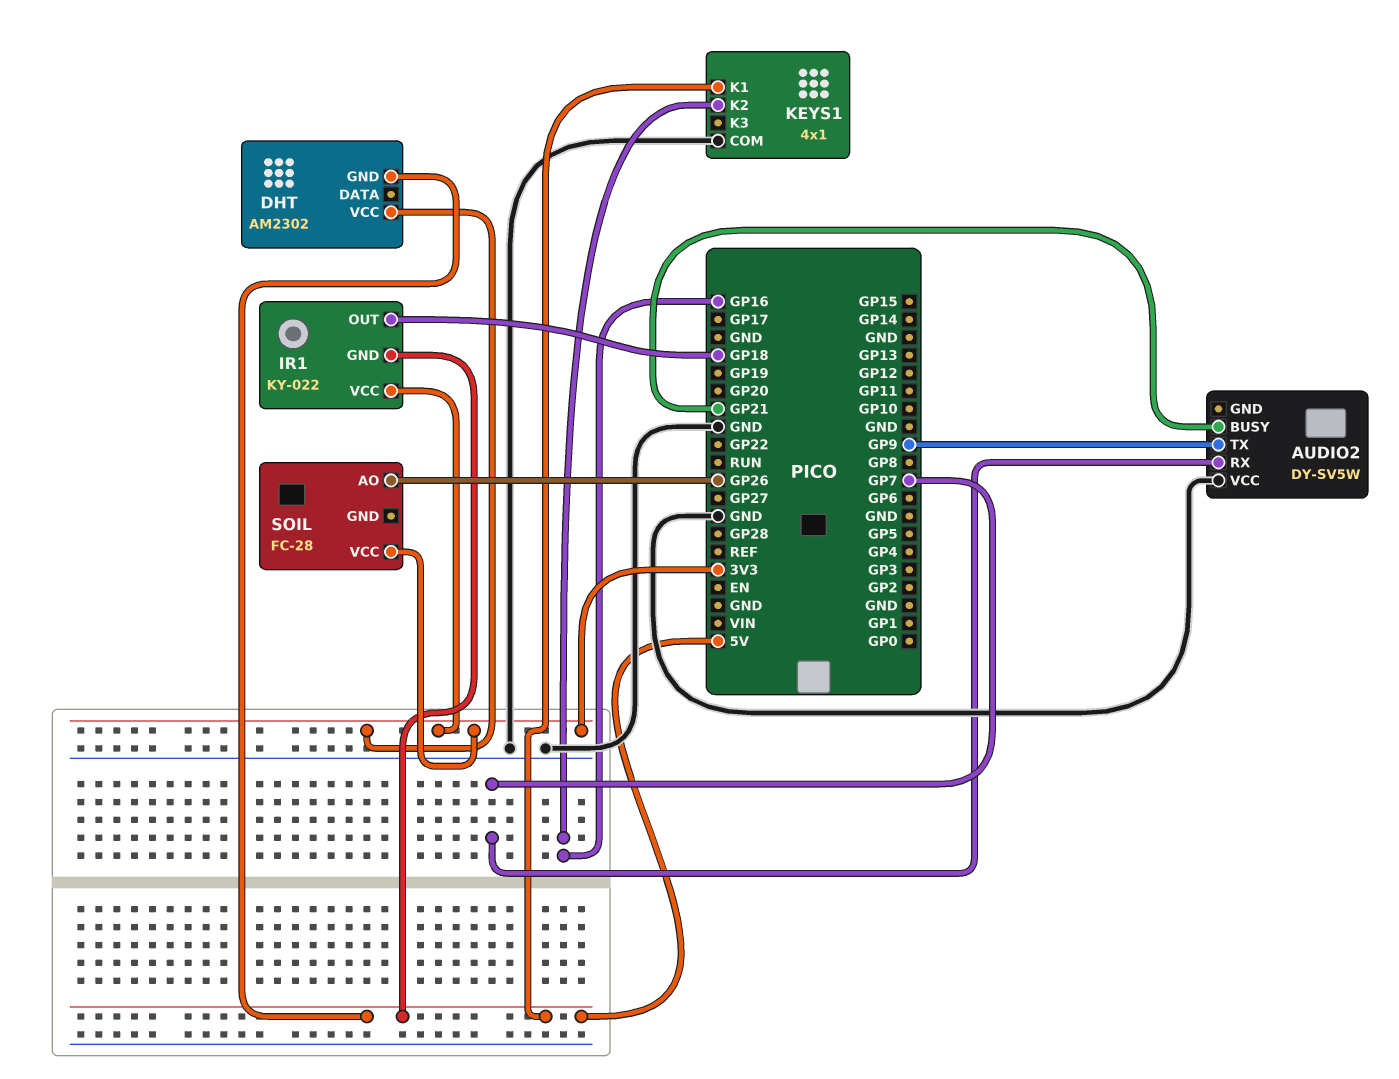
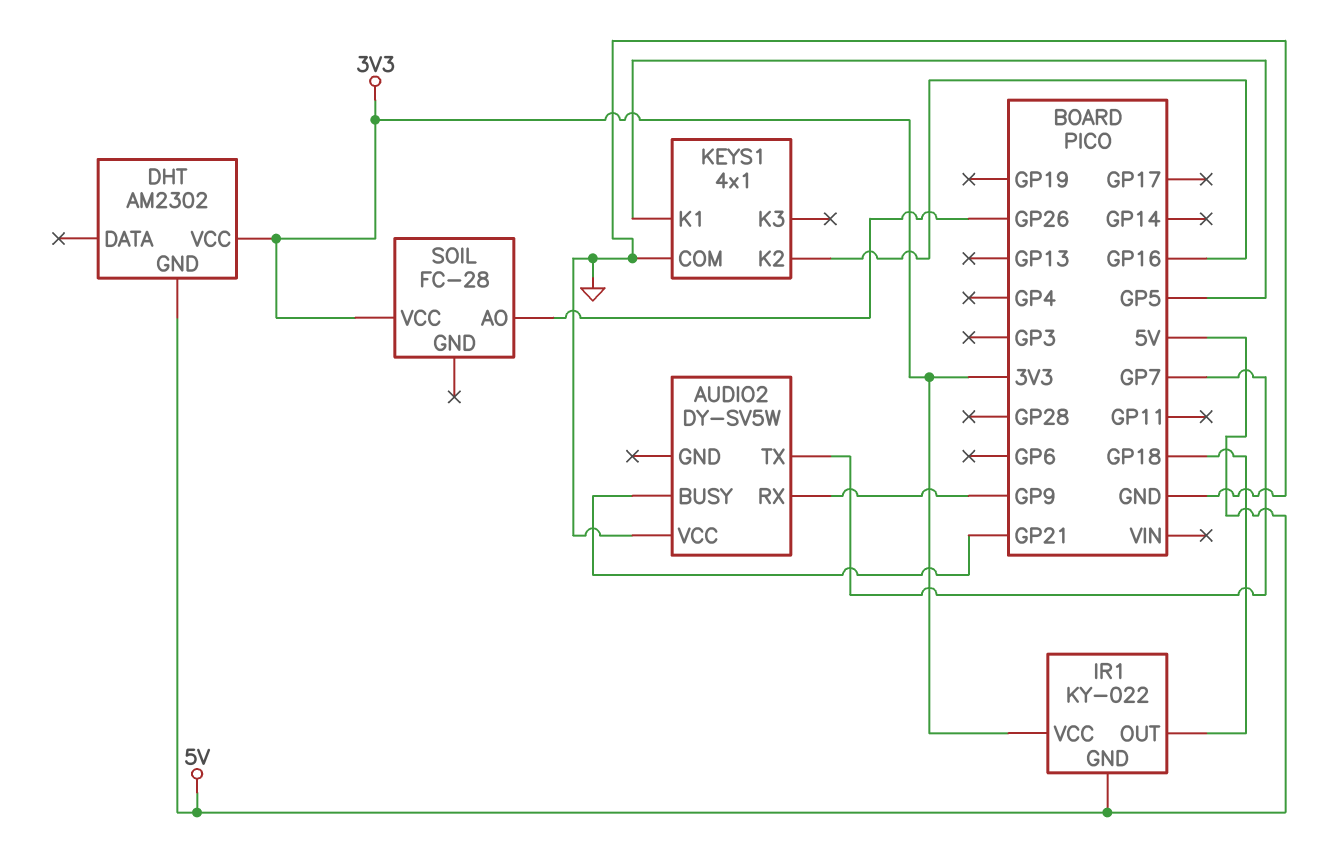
AUDIO2 pin RX: GP7 -> GP9
AUDIO2 pin TX: GP9 -> GP7
KEYS1 pin K1: 5V -> GP5

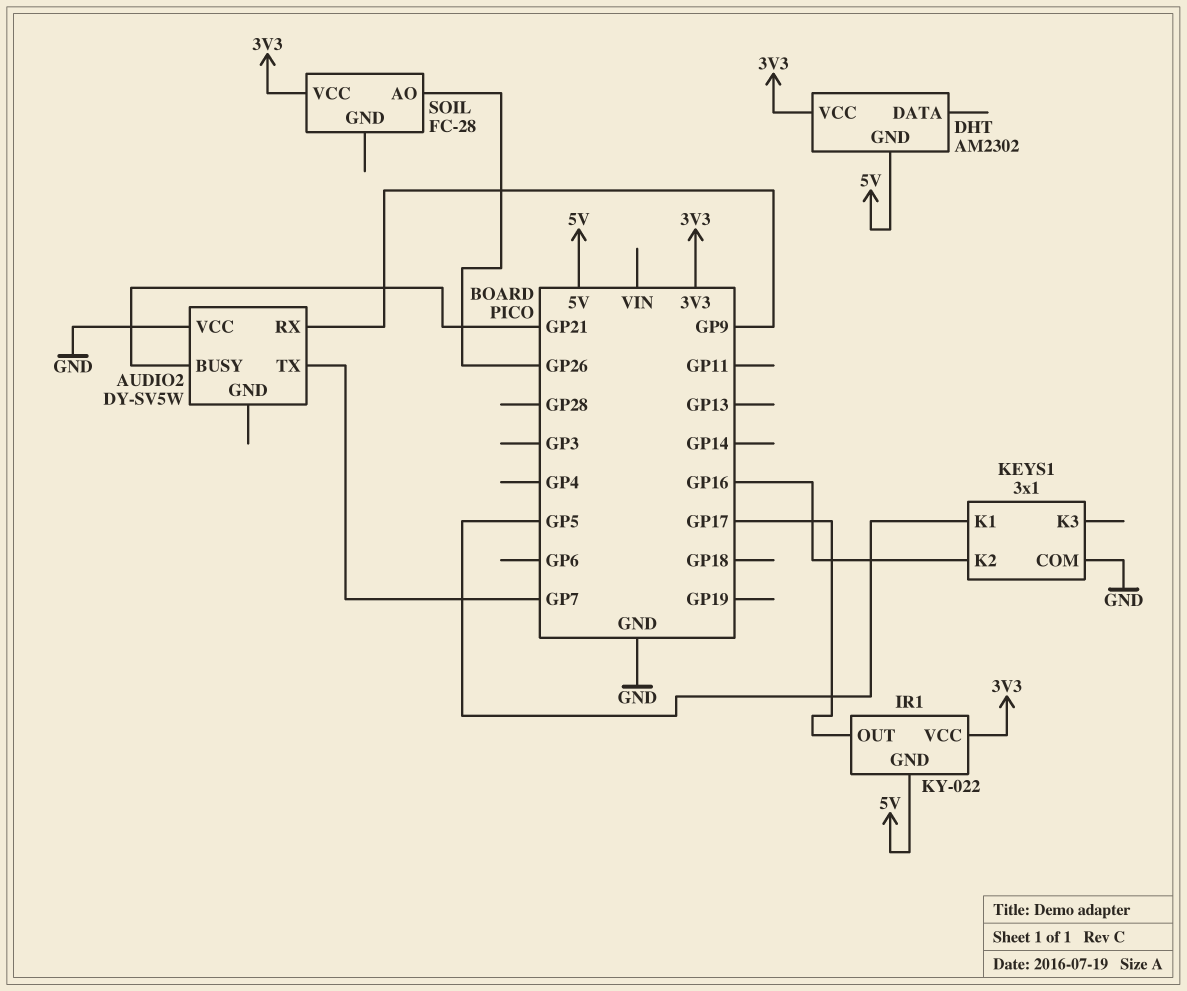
IR1 pin OUT: GP18 -> GP17
KEYS1: 4x1 -> 3x1

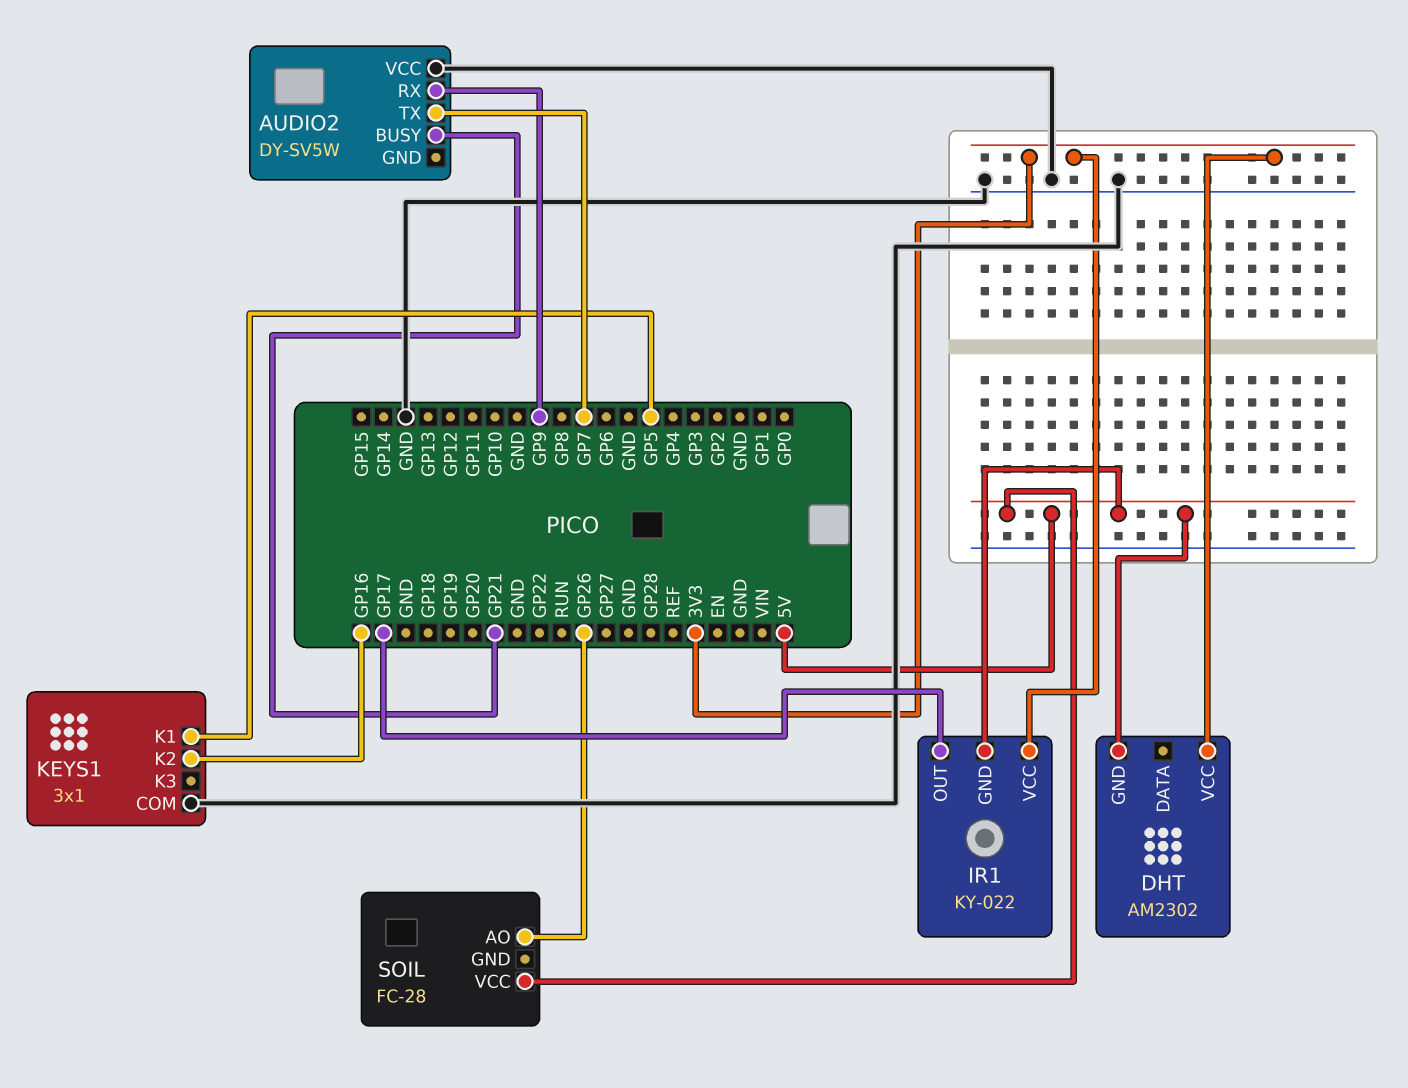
SOIL pin VCC: 3V3 -> 5V

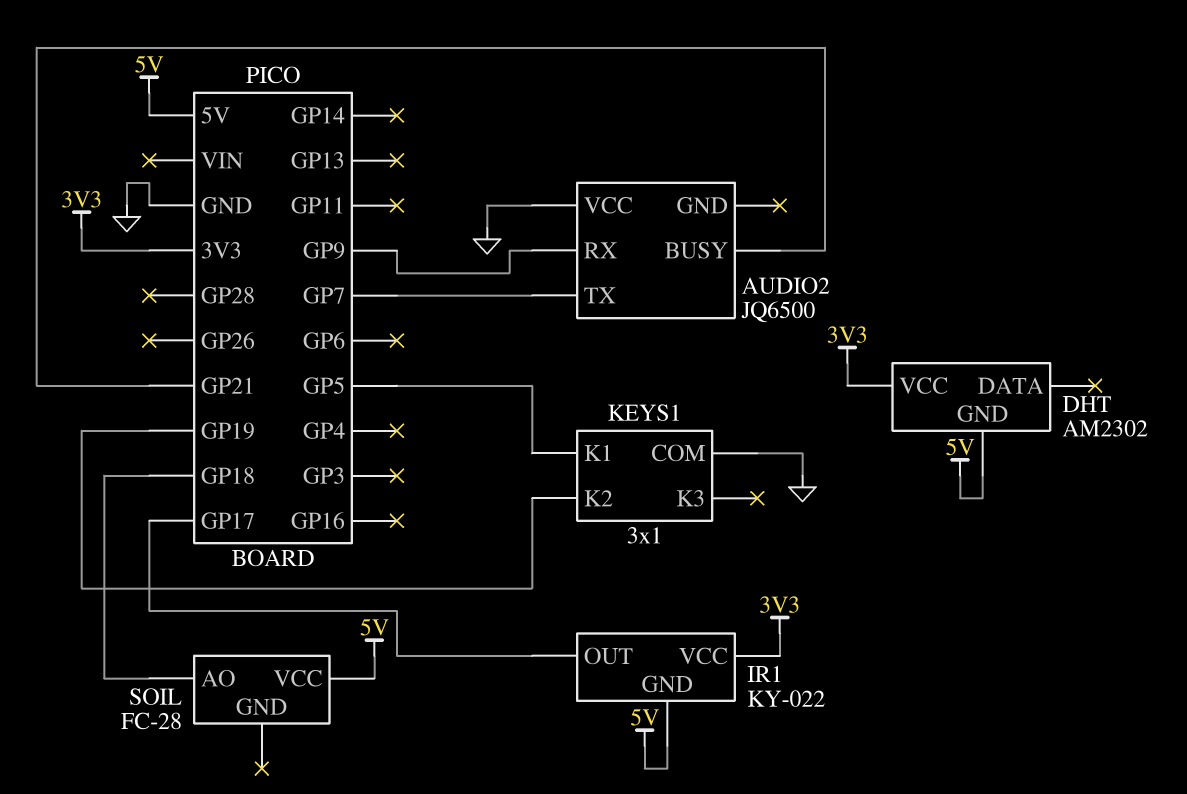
AUDIO2: DY-SV5W -> JQ6500
KEYS1 pin K2: GP16 -> GP19
SOIL pin AO: GP26 -> GP18

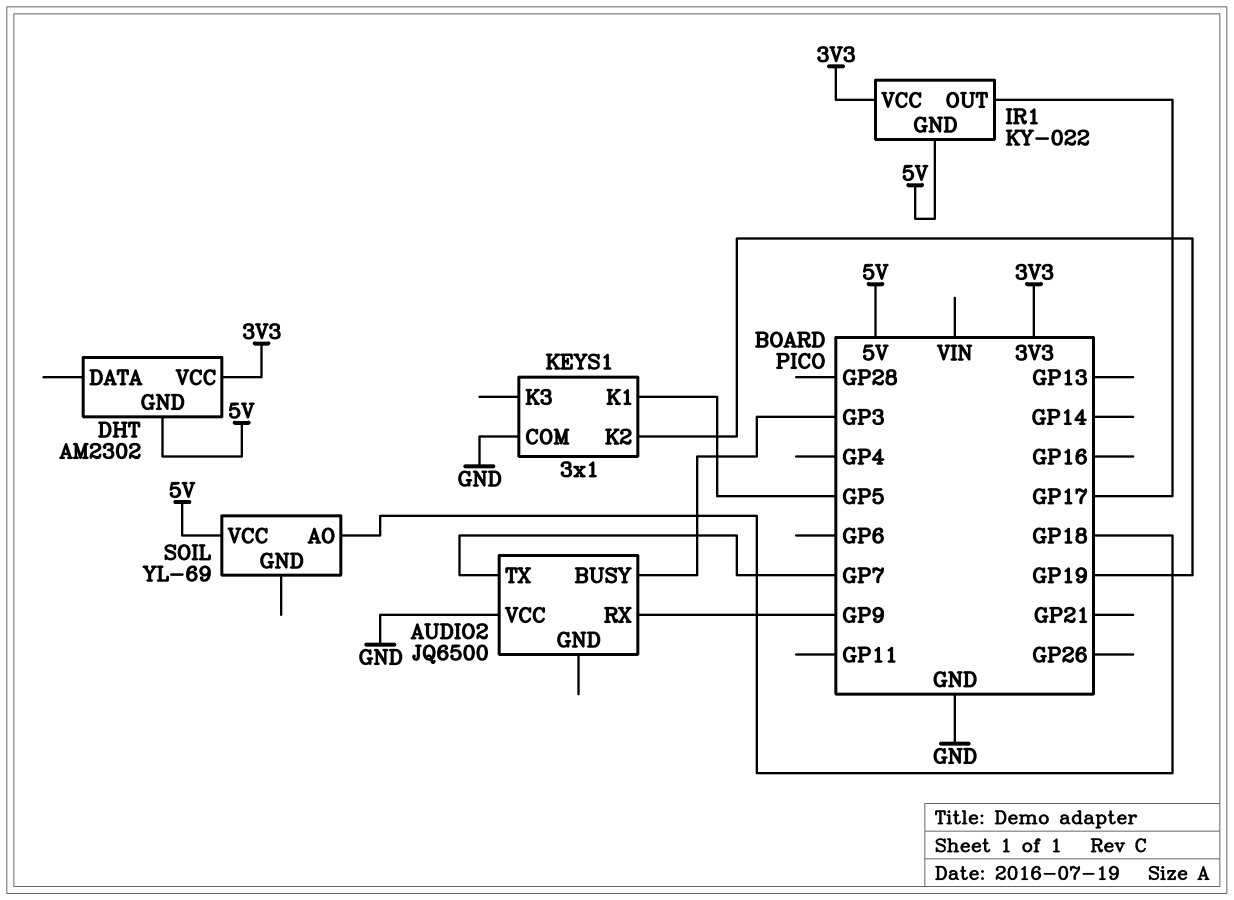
AUDIO2 pin BUSY: GP21 -> GP3
SOIL: FC-28 -> YL-69

